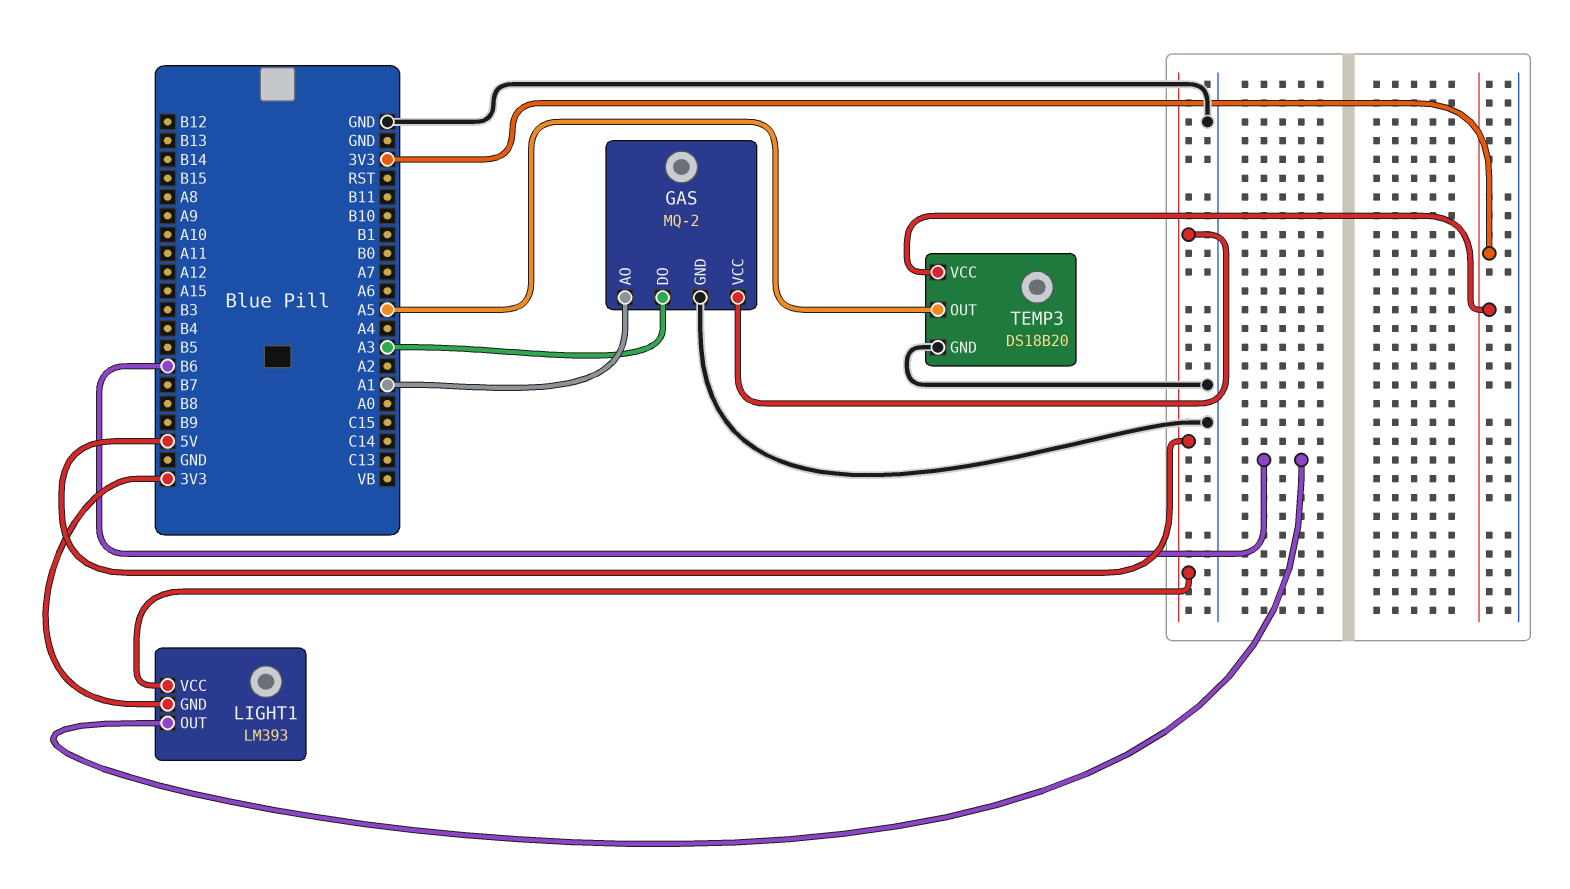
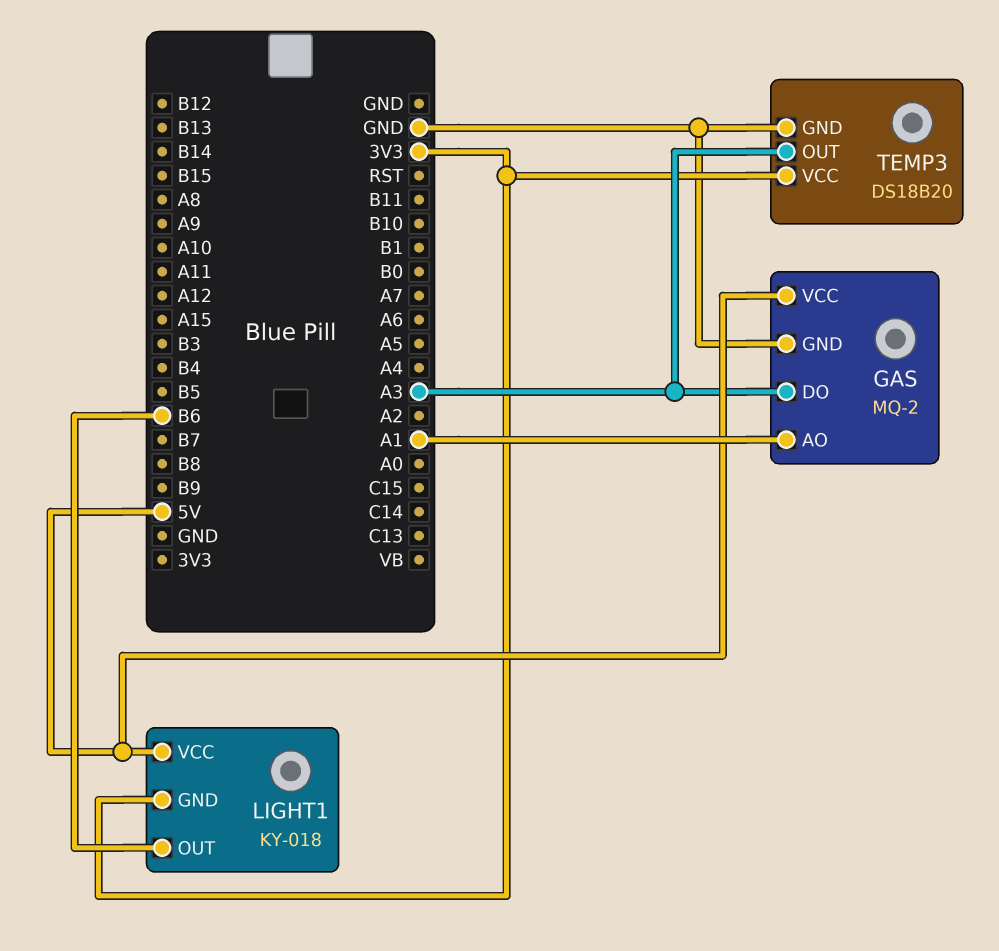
LIGHT1: LM393 -> KY-018
TEMP3 pin OUT: A5 -> A3

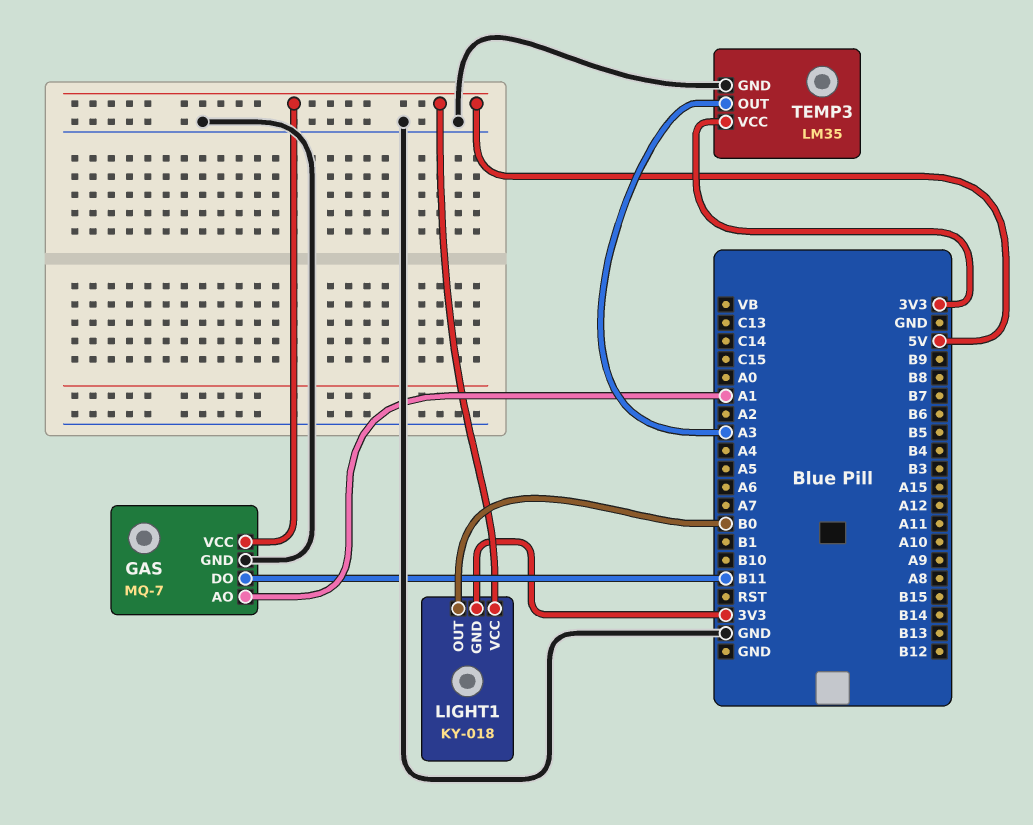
GAS: MQ-2 -> MQ-7
GAS pin DO: A3 -> B11
LIGHT1 pin OUT: B6 -> B0
TEMP3: DS18B20 -> LM35

